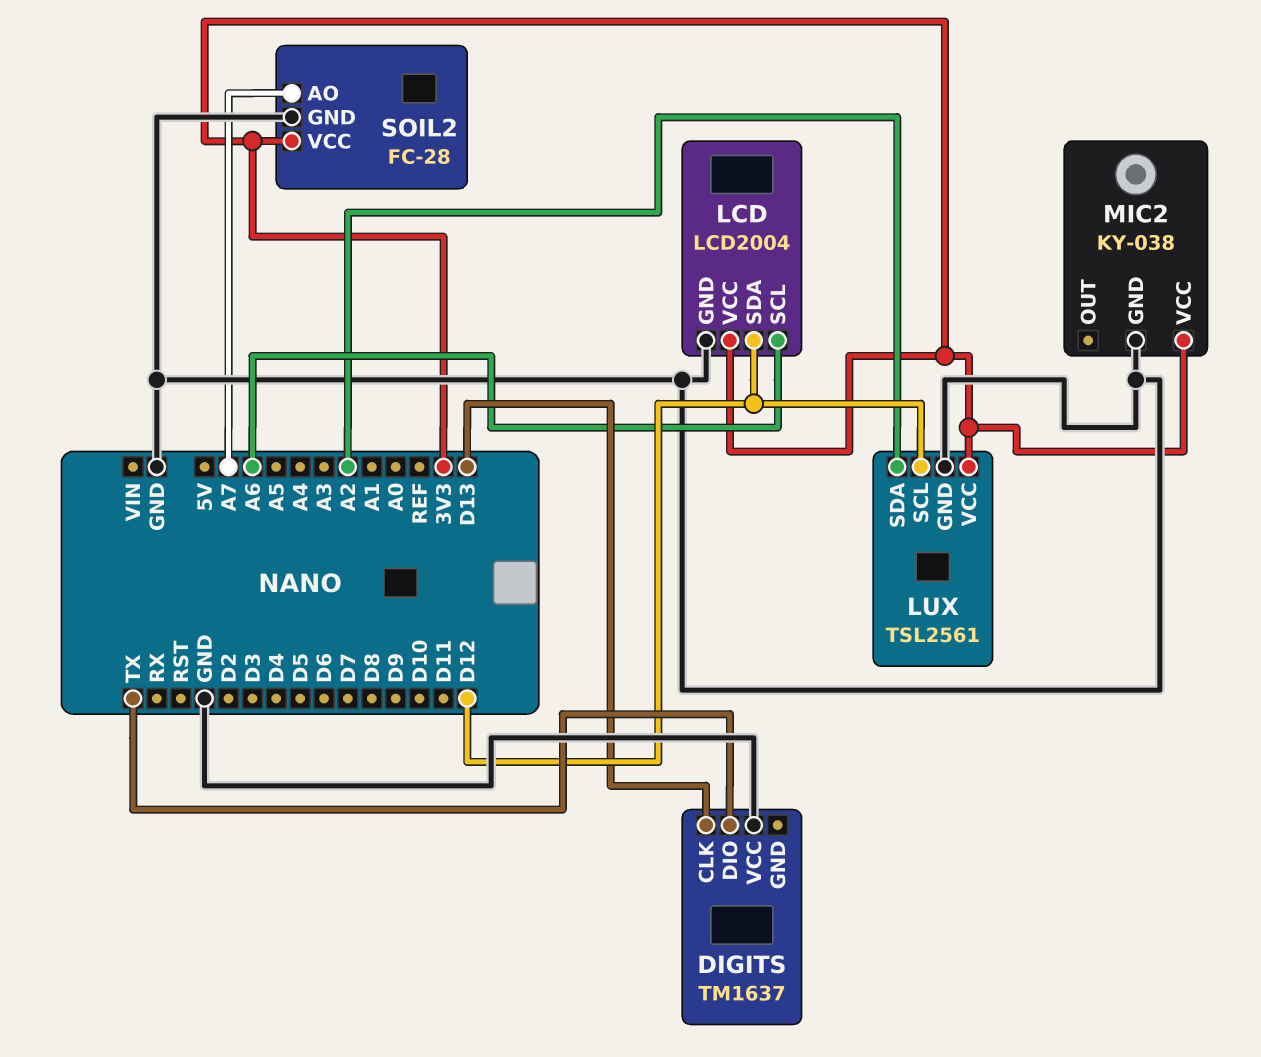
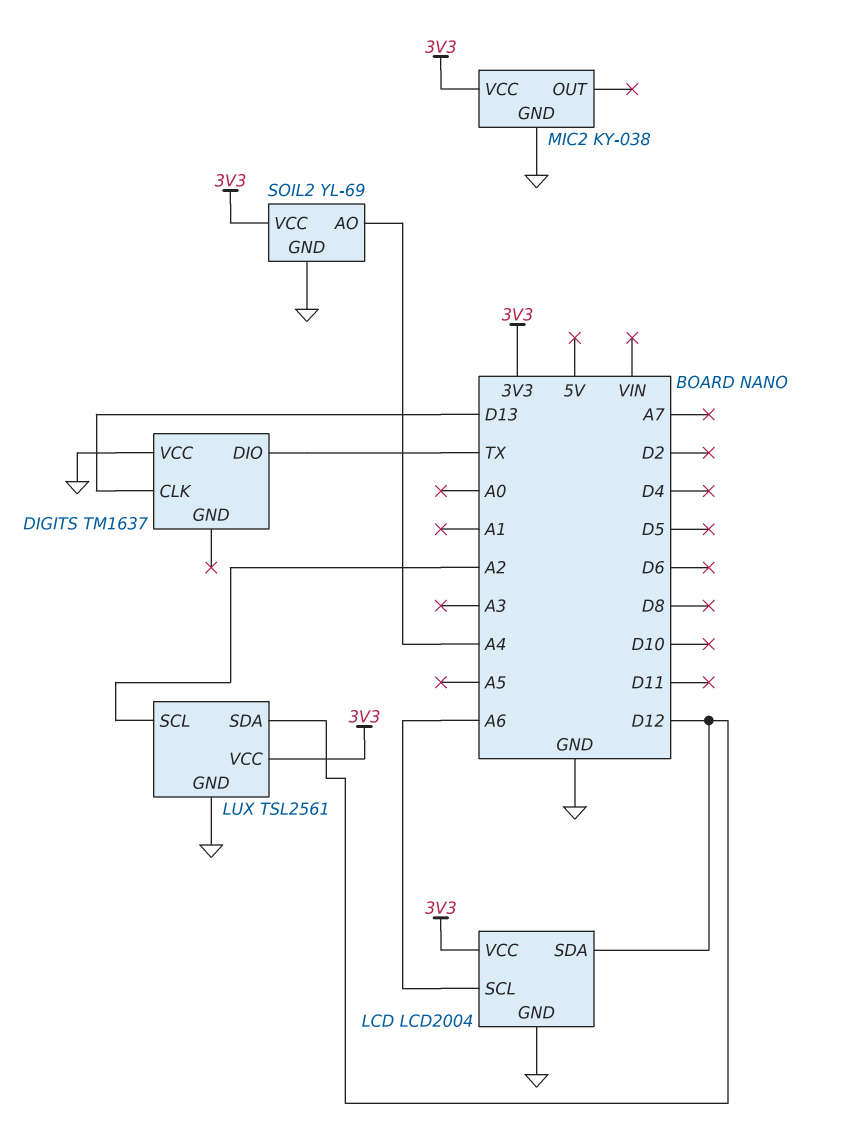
LUX pin SCL: D12 -> A2
LUX pin SDA: A2 -> D12
SOIL2: FC-28 -> YL-69
SOIL2 pin AO: A7 -> A4

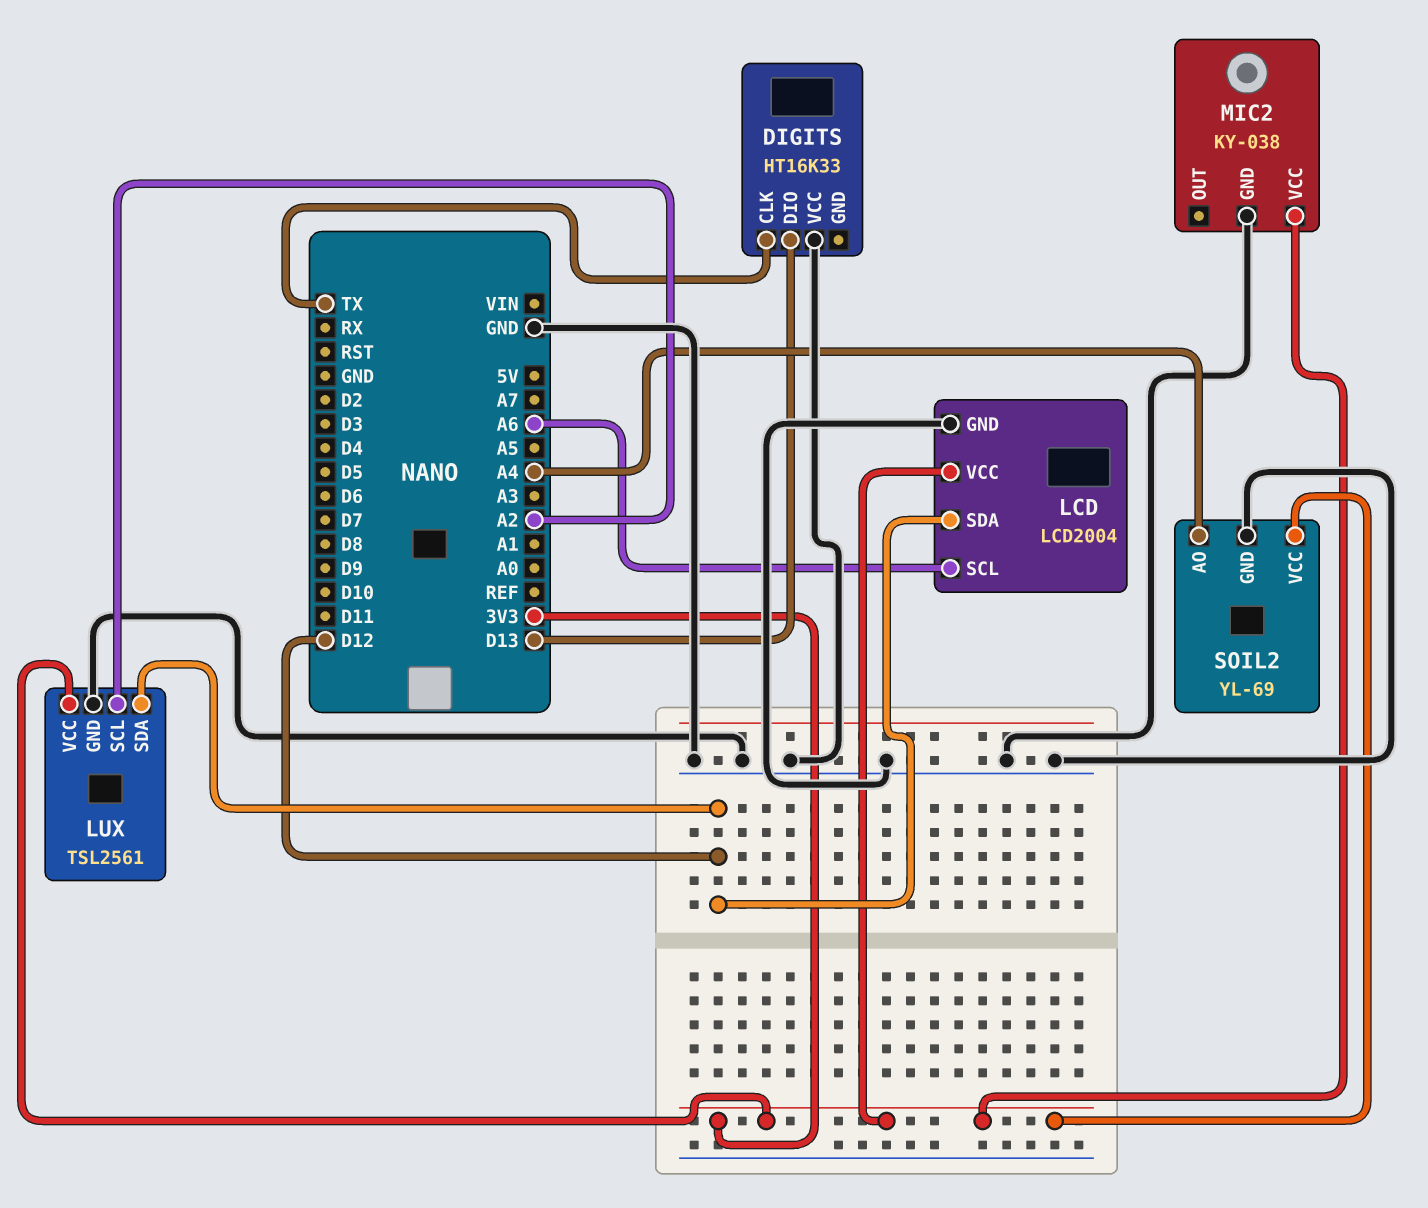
DIGITS: TM1637 -> HT16K33
DIGITS pin CLK: D13 -> TX
DIGITS pin DIO: TX -> D13

